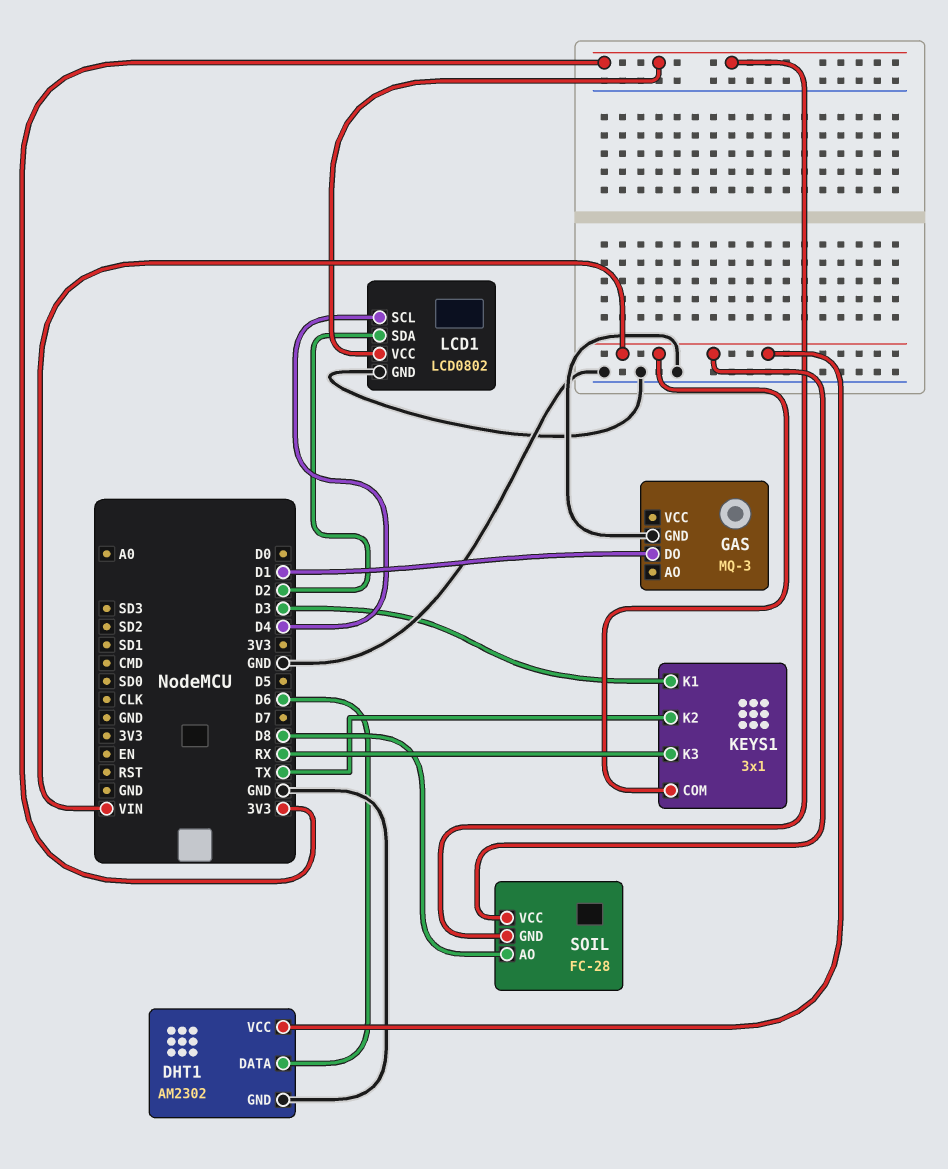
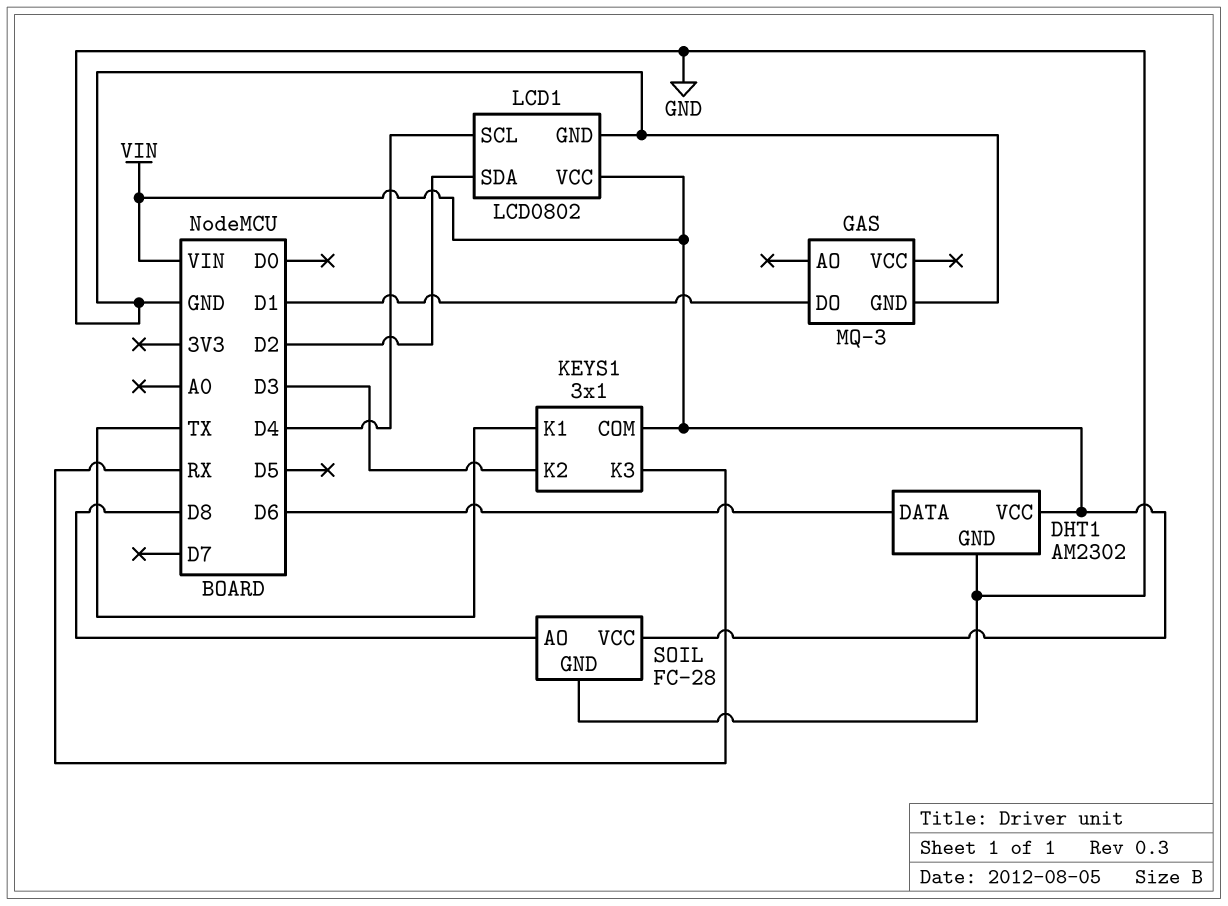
KEYS1 pin K1: D3 -> TX
KEYS1 pin K2: TX -> D3
LCD1 pin VCC: 3V3 -> VIN
SOIL pin GND: 3V3 -> GND

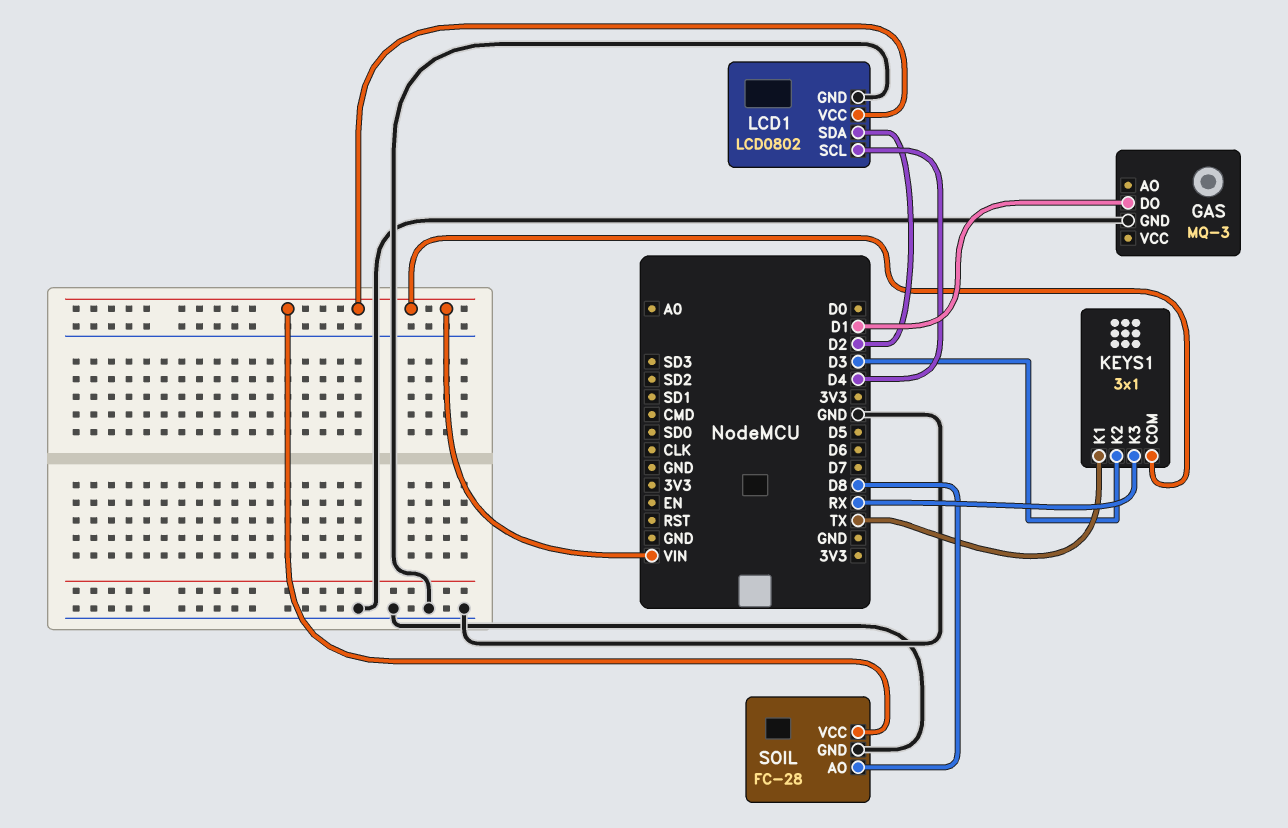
DHT1: AM2302 -> none
DHT1 pin DATA: D6 -> none
DHT1 pin GND: GND -> none
DHT1 pin VCC: VIN -> none

